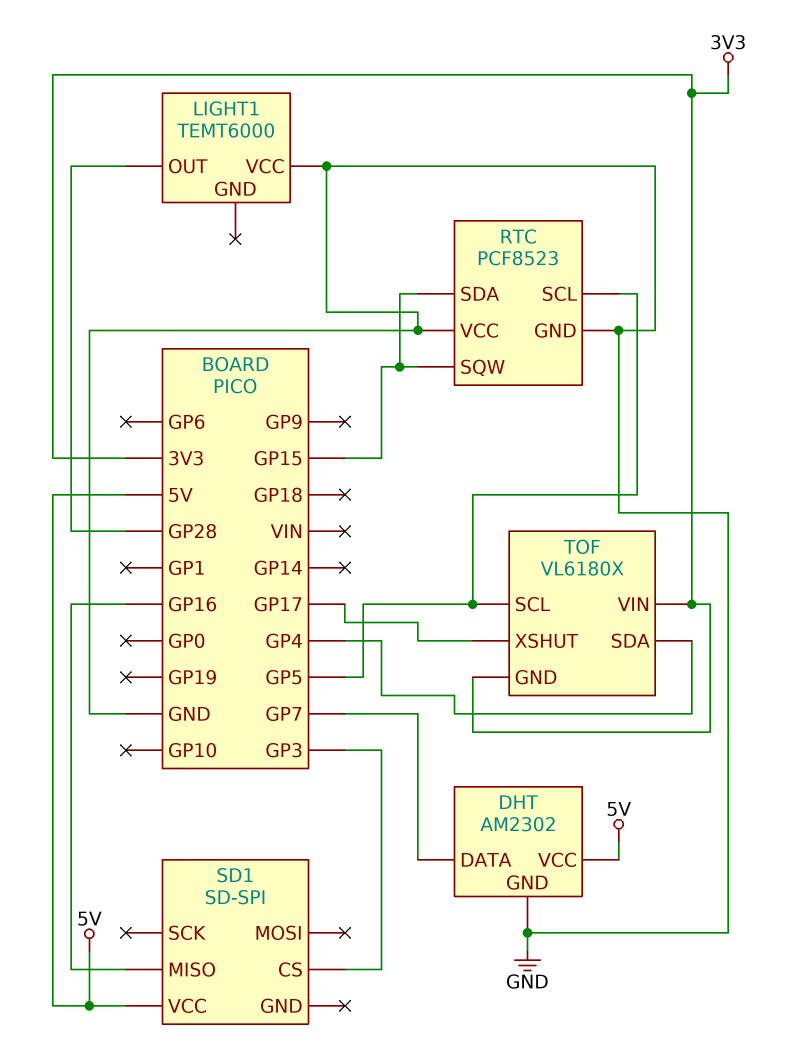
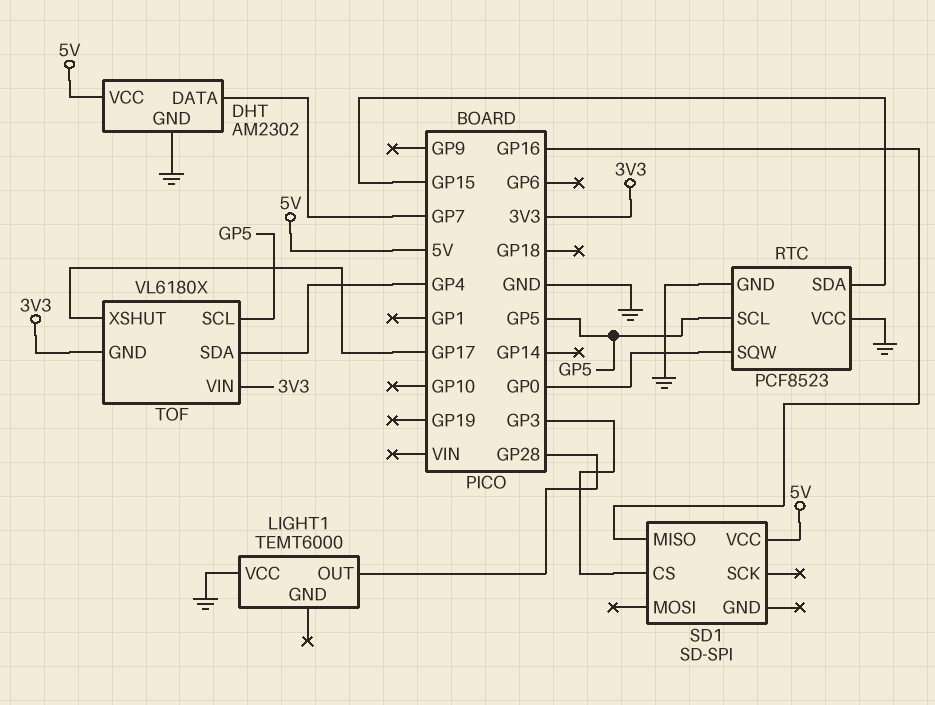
RTC pin SQW: GP15 -> GP0

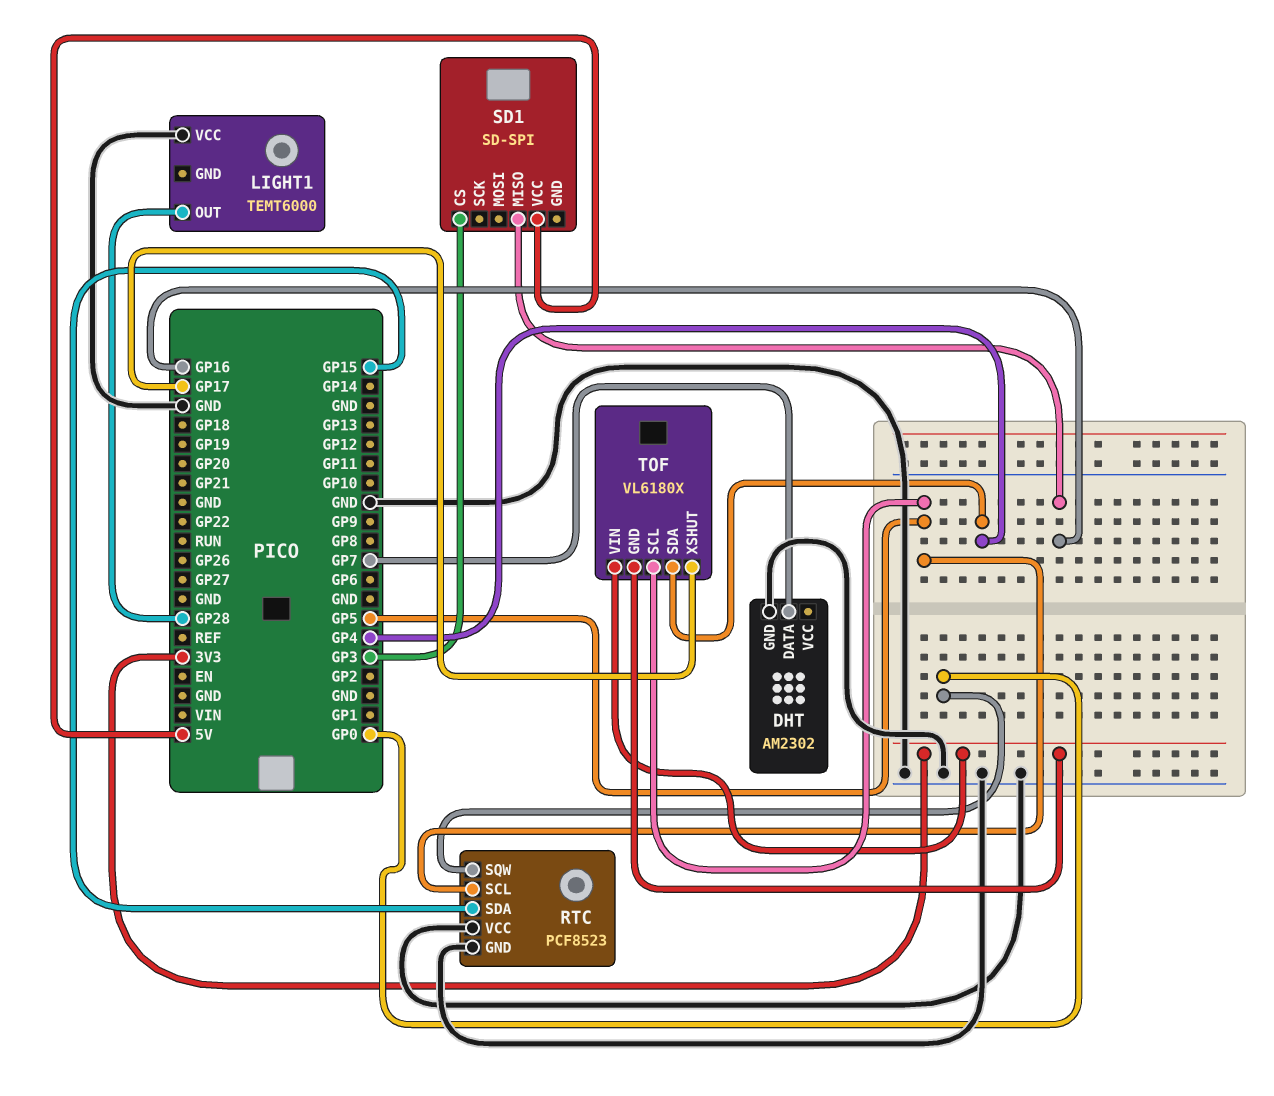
DHT pin VCC: 5V -> none

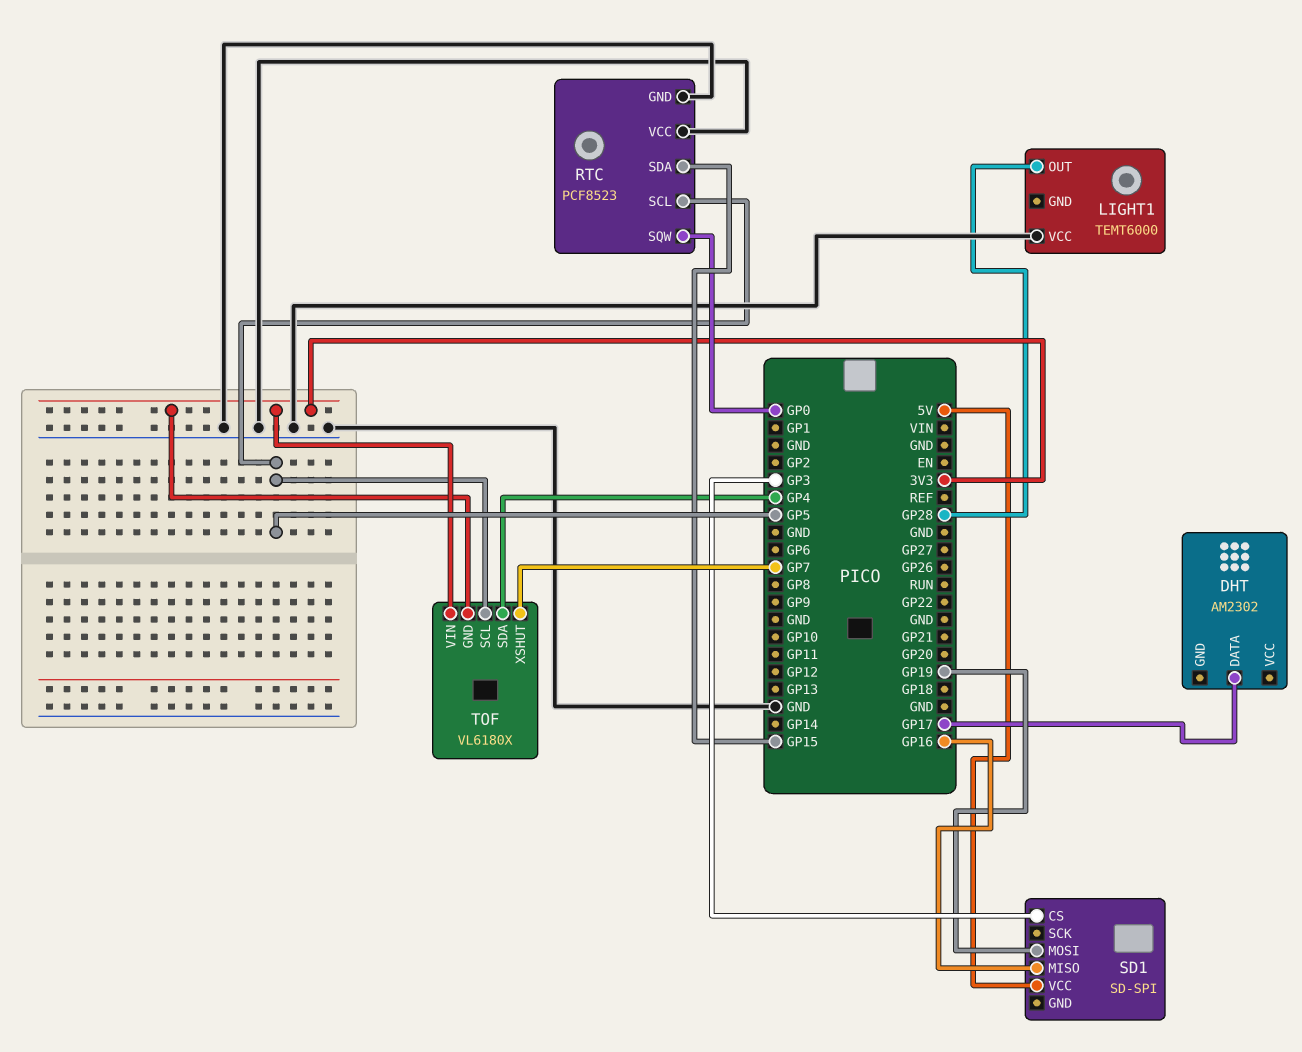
DHT pin DATA: GP7 -> GP17
DHT pin GND: GND -> none
SD1 pin MOSI: none -> GP19
TOF pin XSHUT: GP17 -> GP7

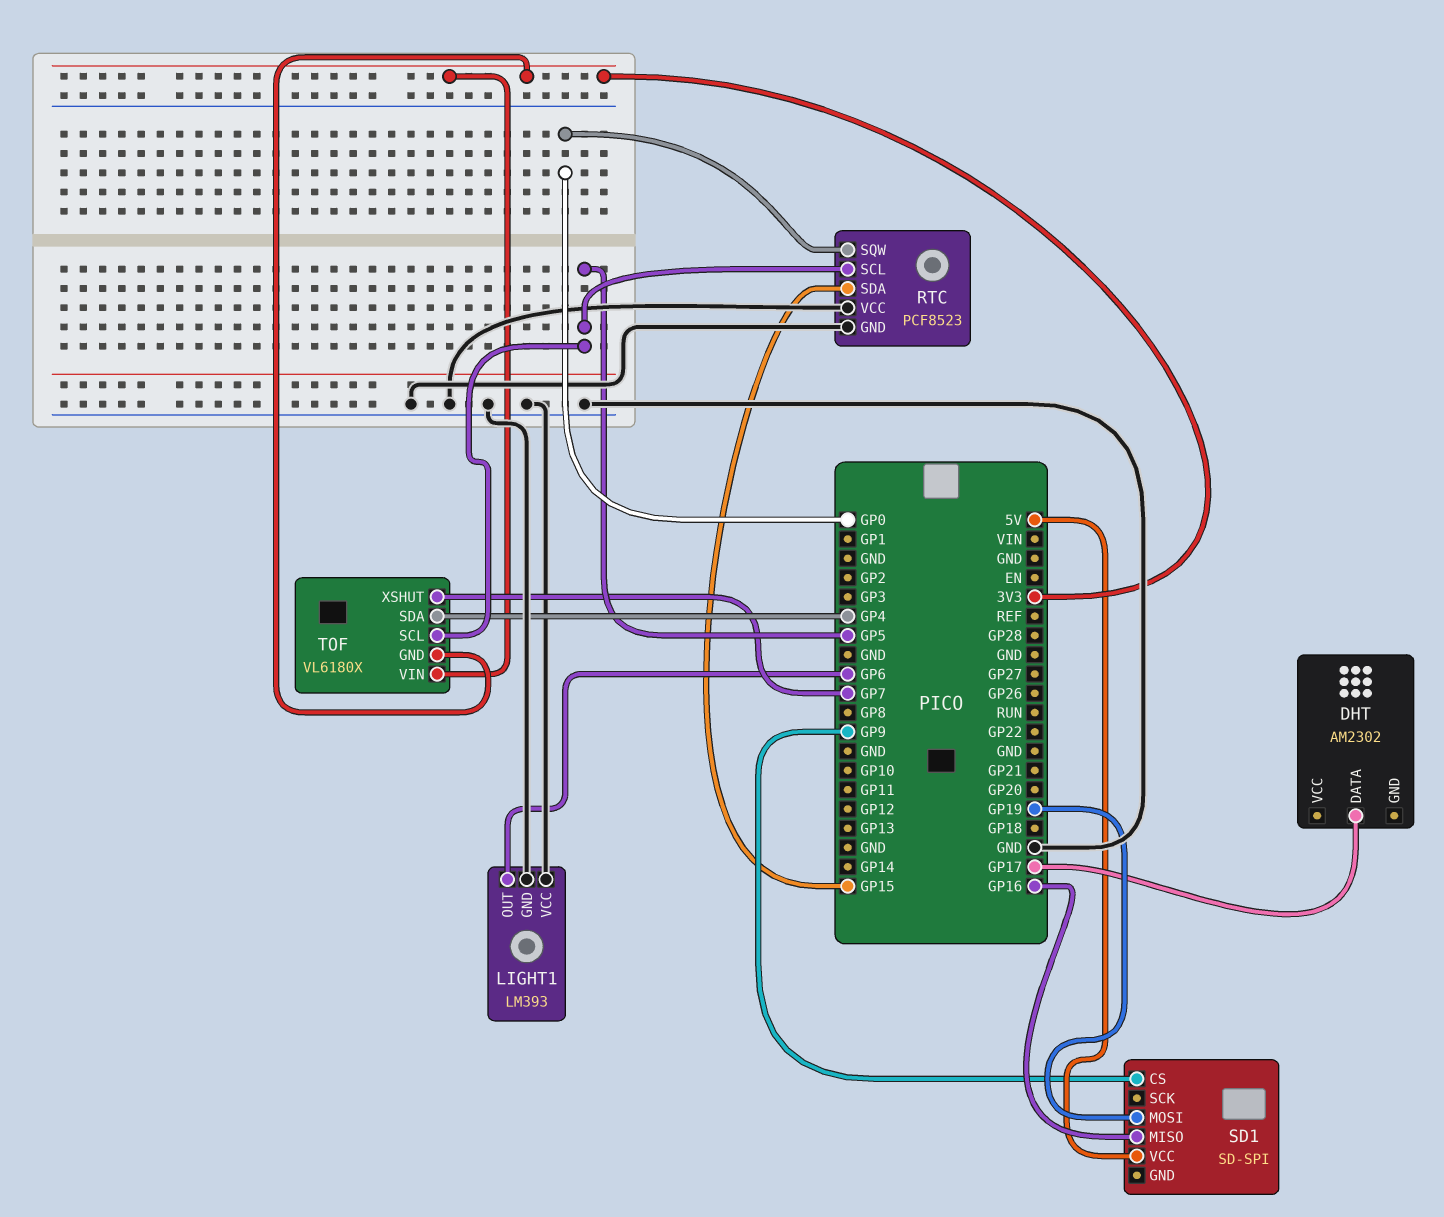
LIGHT1: TEMT6000 -> LM393
LIGHT1 pin GND: none -> GND
LIGHT1 pin OUT: GP28 -> GP6
SD1 pin CS: GP3 -> GP9

